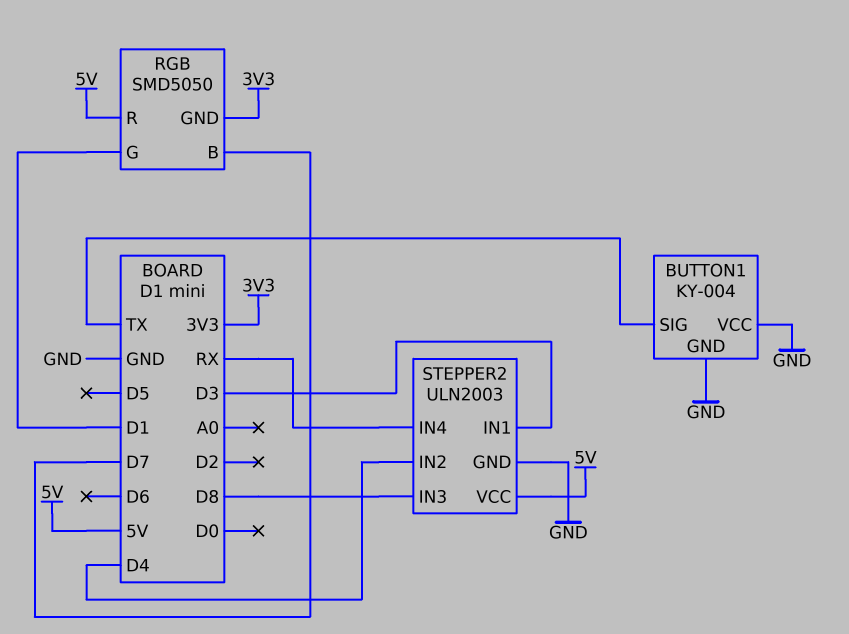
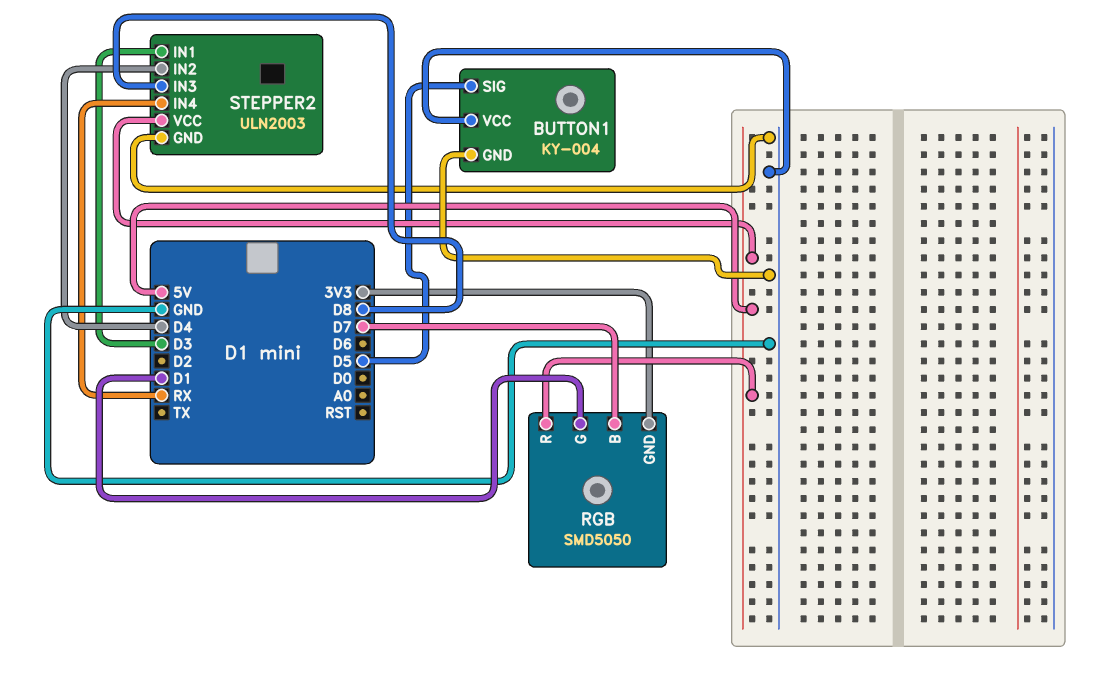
BUTTON1 pin SIG: TX -> D5

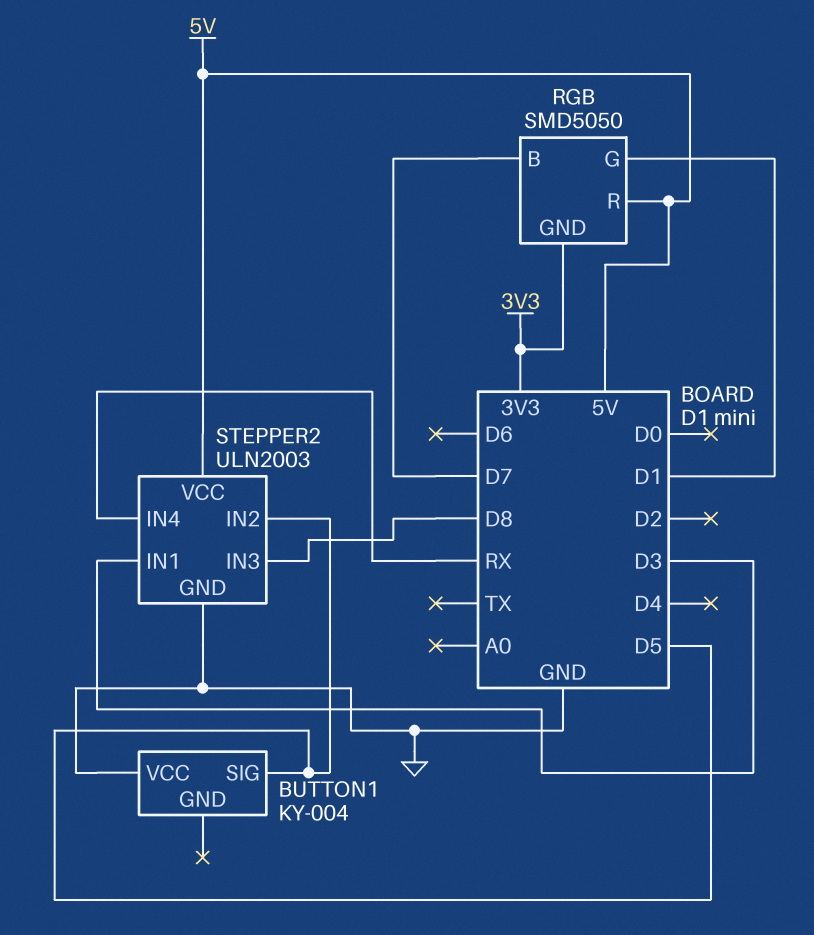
BUTTON1 pin GND: GND -> none
STEPPER2 pin IN2: D4 -> D5

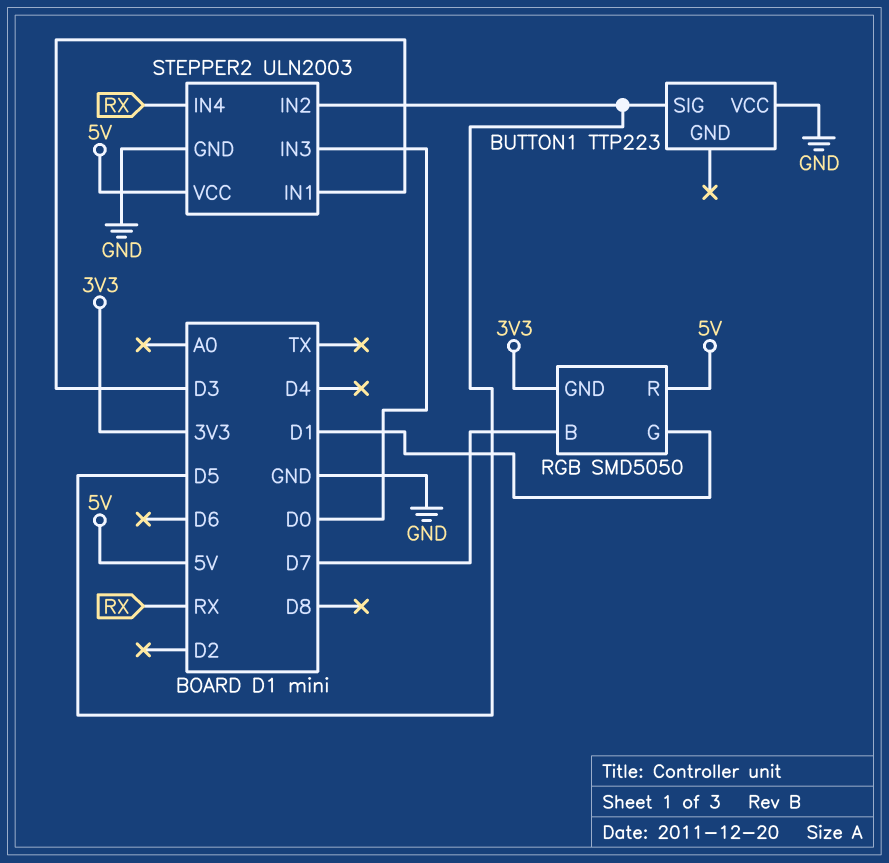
BUTTON1: KY-004 -> TTP223
STEPPER2 pin IN3: D8 -> D0

